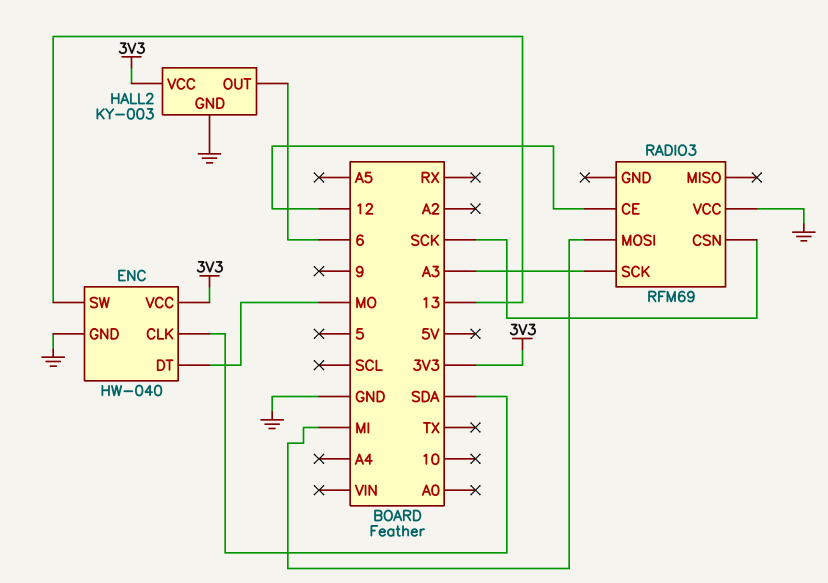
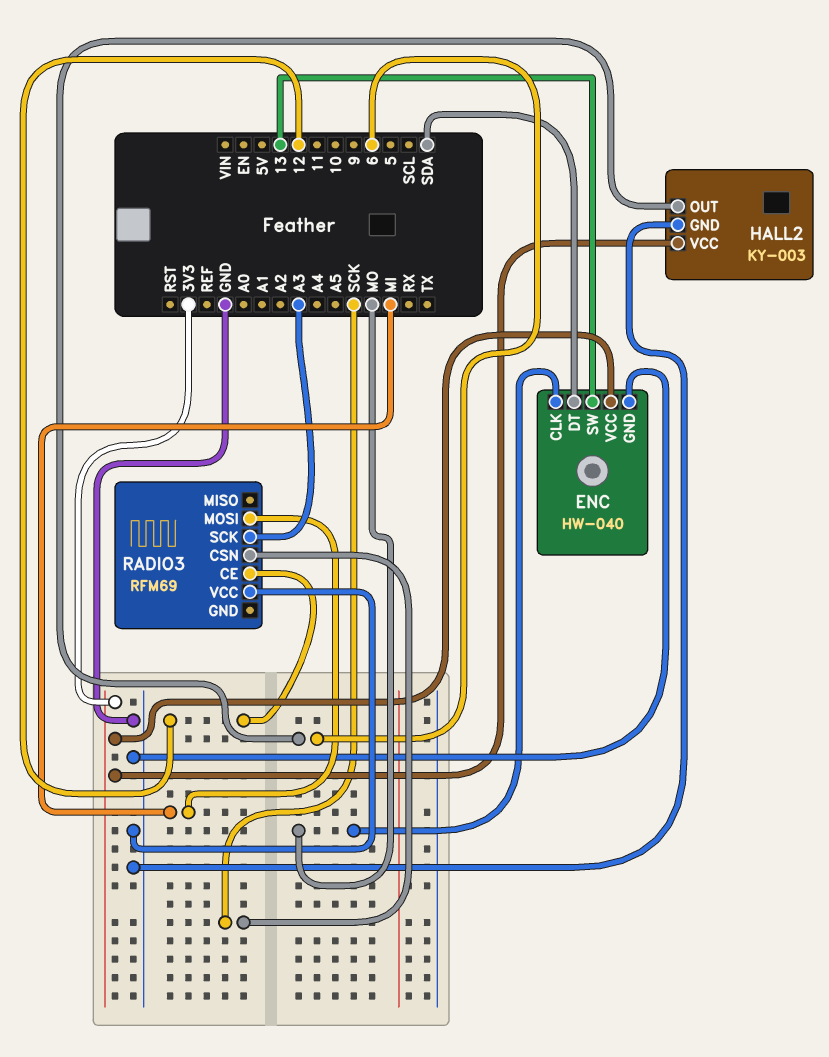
ENC pin CLK: SDA -> MO
ENC pin DT: MO -> SDA

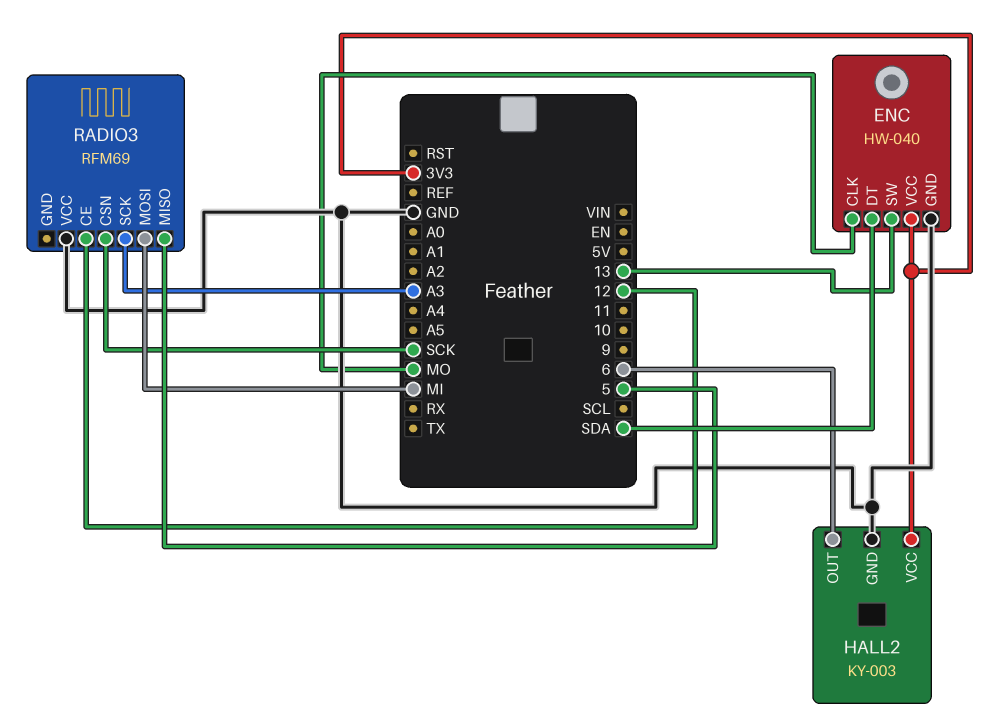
RADIO3 pin MISO: none -> 5

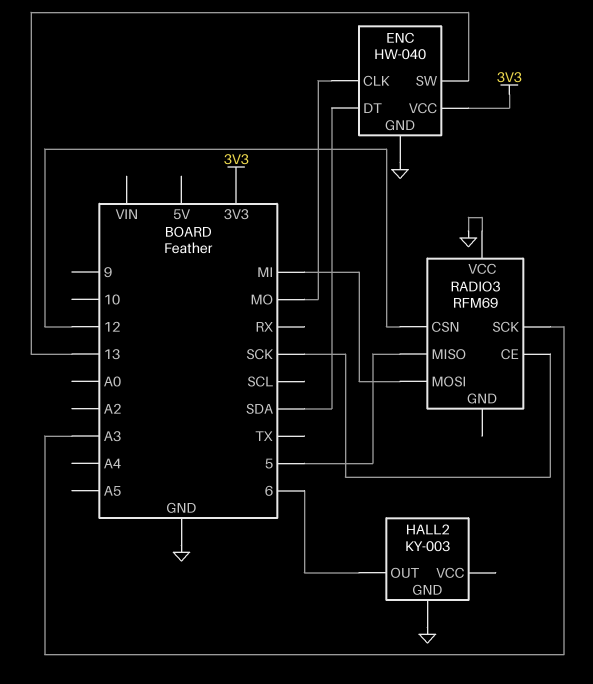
HALL2 pin VCC: 3V3 -> none
RADIO3 pin CE: 12 -> SCK
RADIO3 pin CSN: SCK -> 12

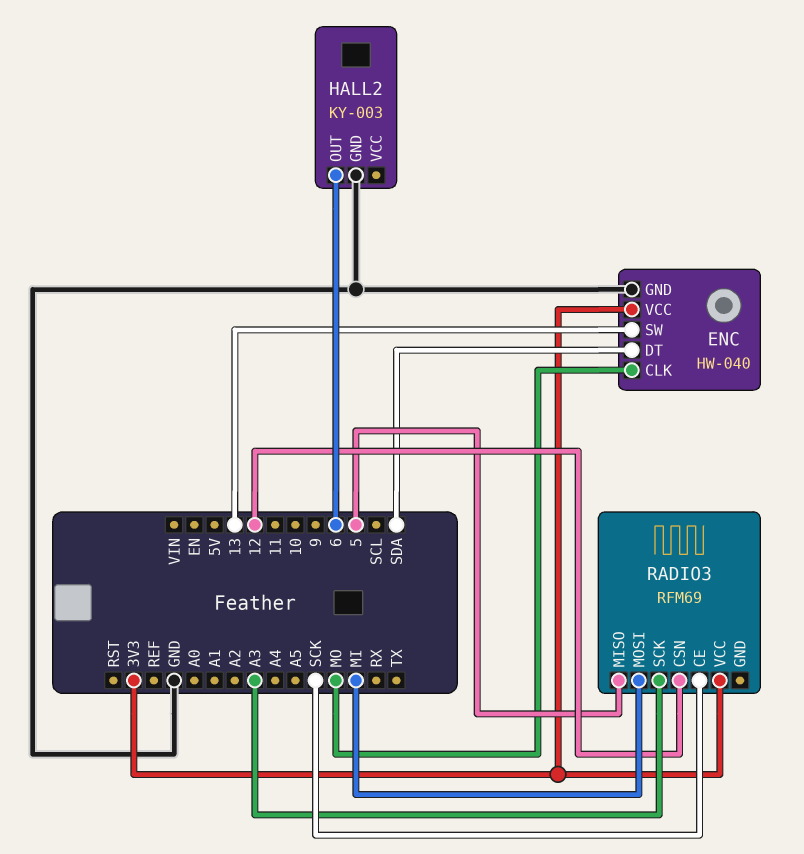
RADIO3 pin VCC: GND -> 3V3

